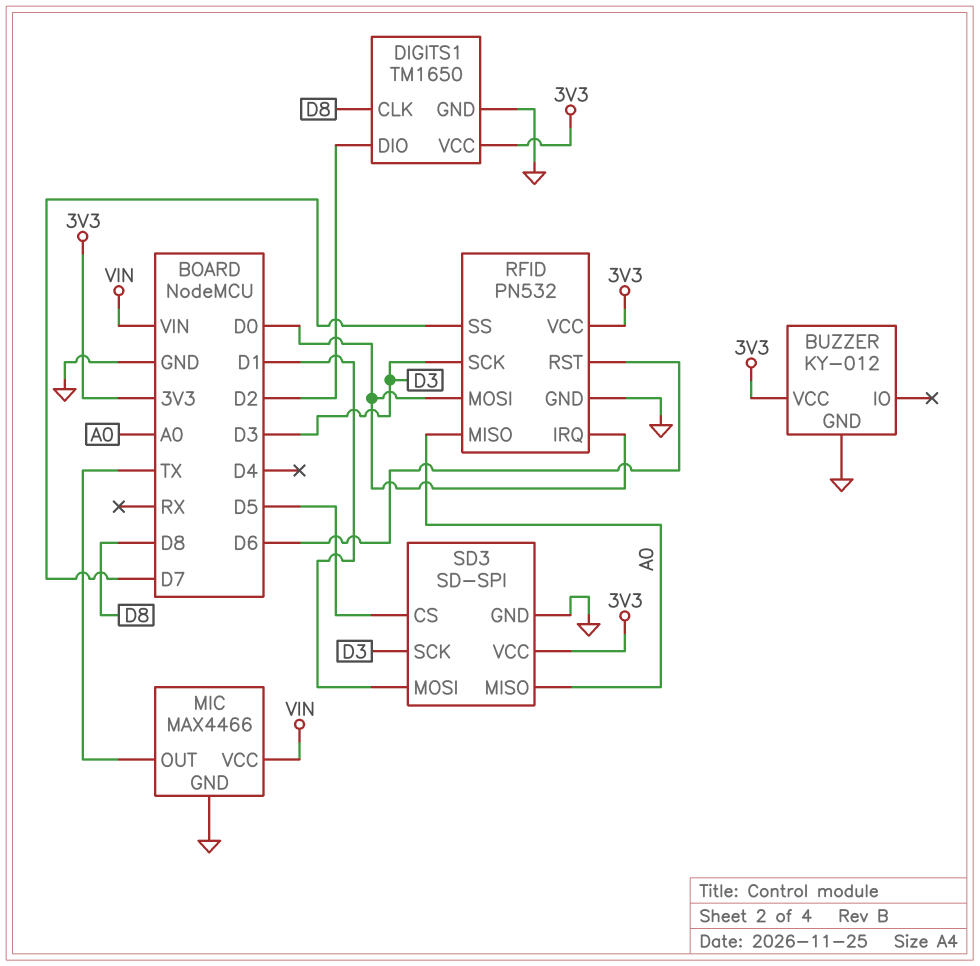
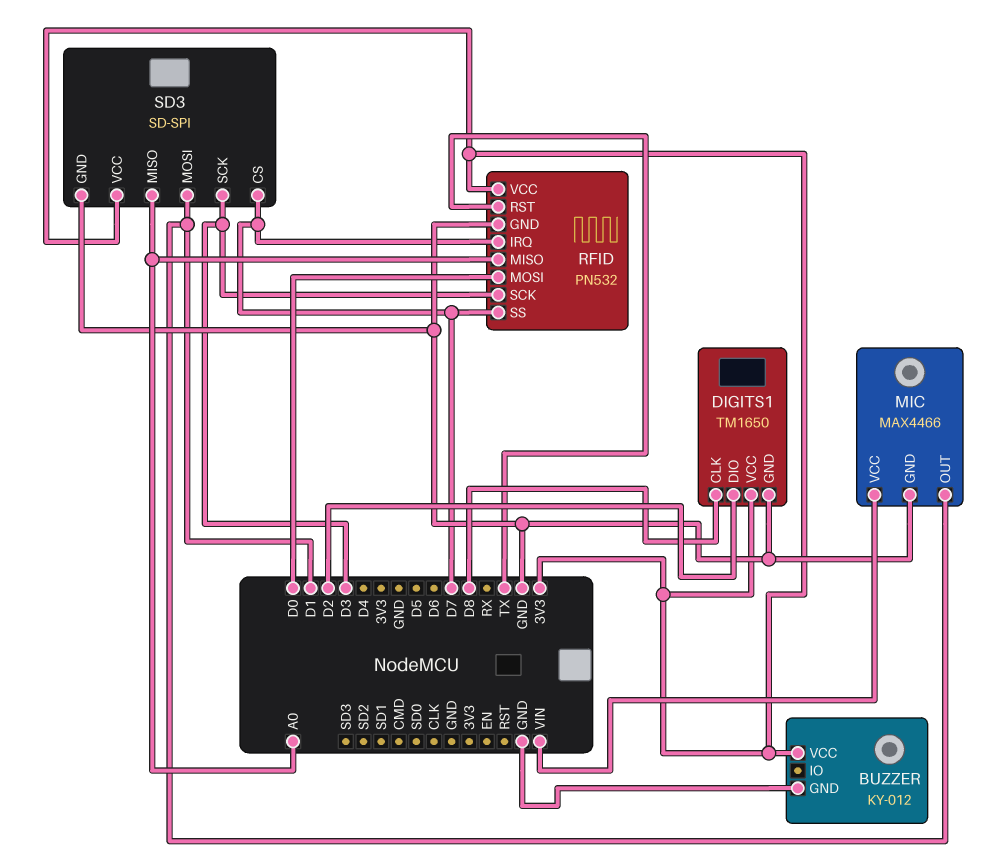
MIC pin OUT: TX -> D1
RFID pin IRQ: D0 -> D7
RFID pin RST: D6 -> TX
SD3 pin CS: D5 -> D7

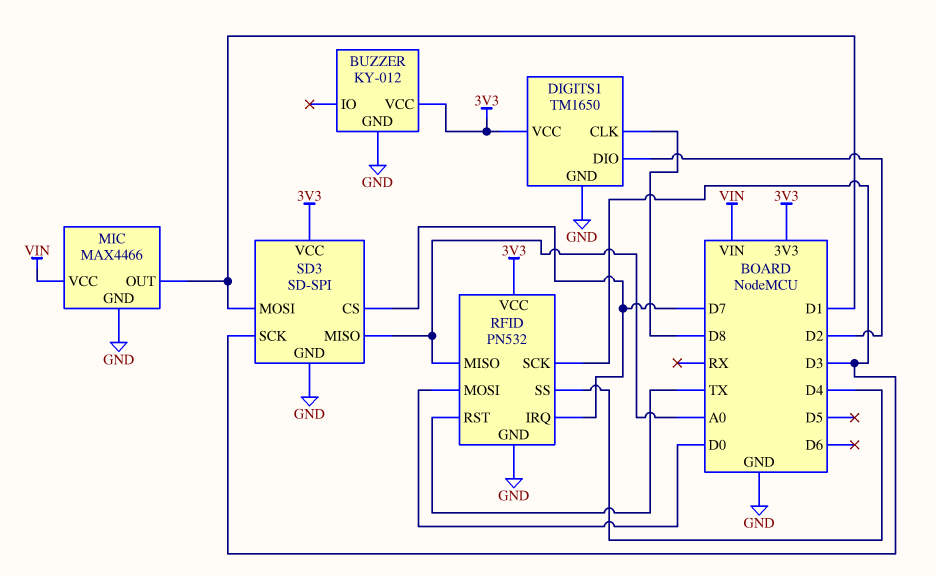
RFID pin SS: D7 -> D4

